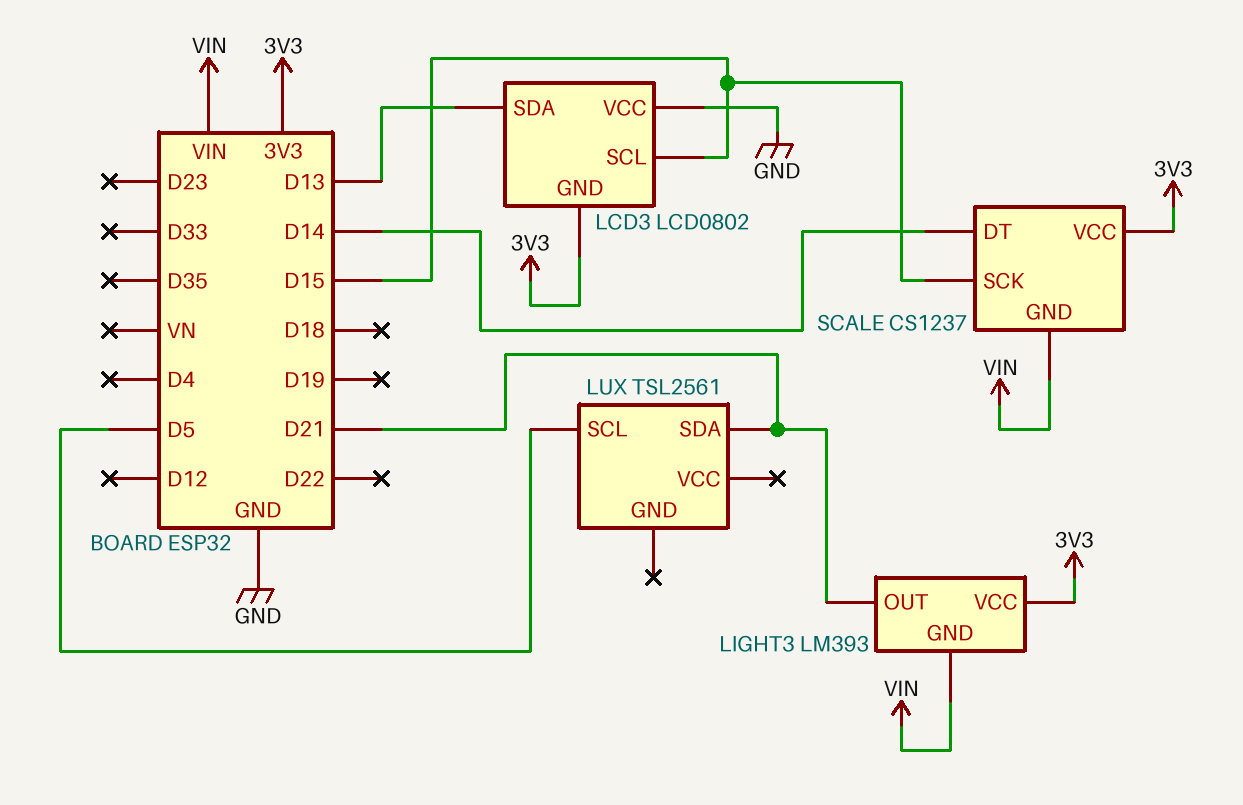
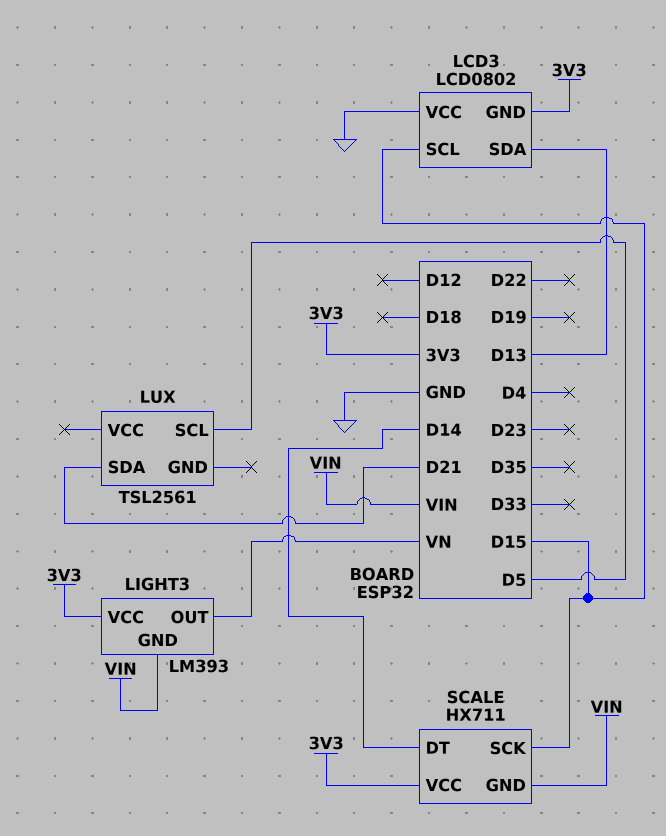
LIGHT3 pin OUT: D21 -> VN
SCALE: CS1237 -> HX711

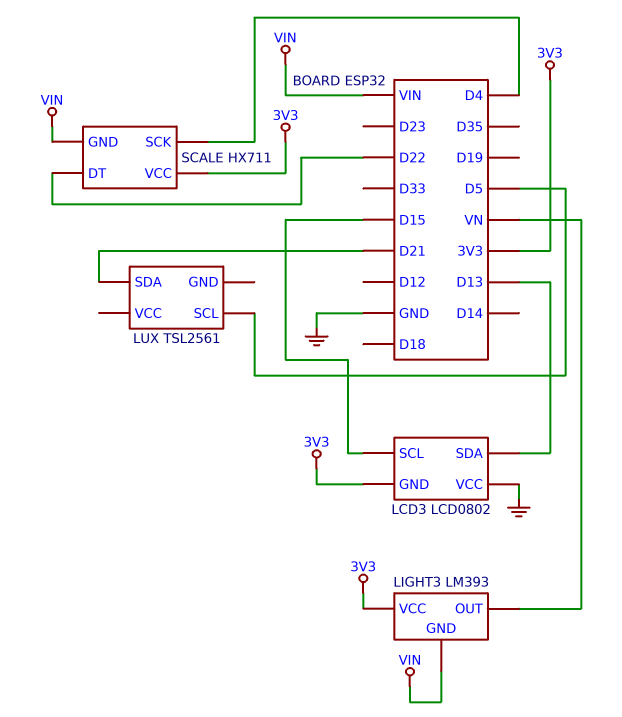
SCALE pin DT: D14 -> D22
SCALE pin SCK: D15 -> D4

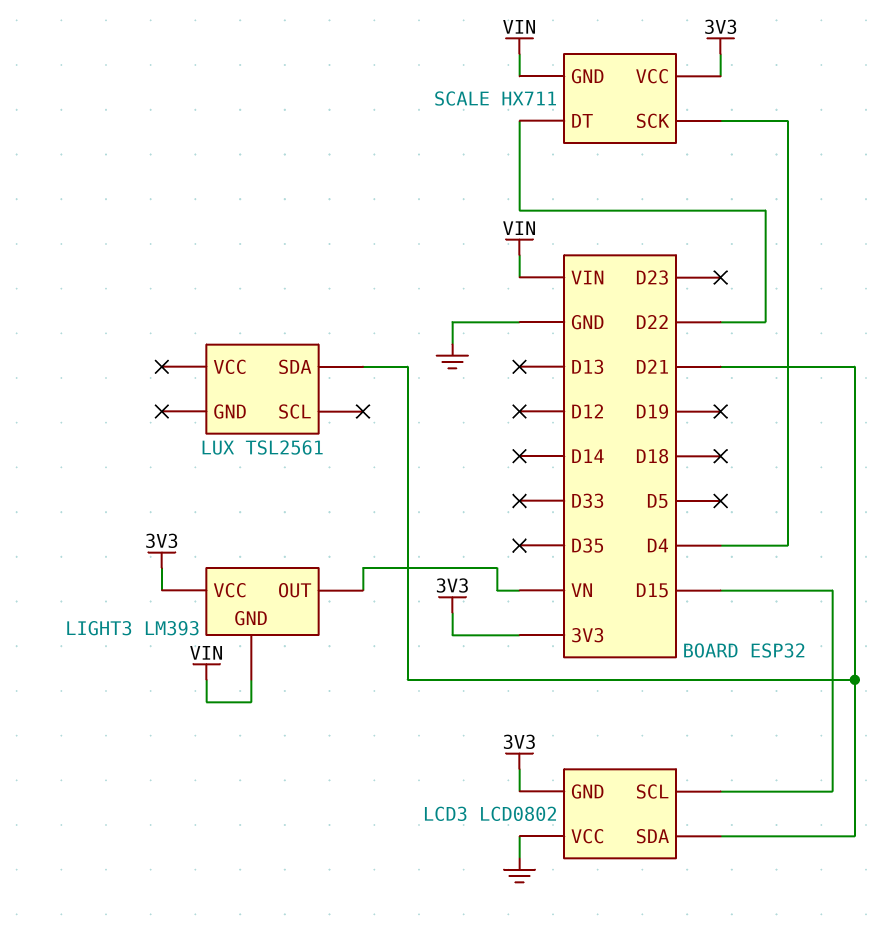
LCD3 pin SDA: D13 -> D21
LUX pin SCL: D5 -> none

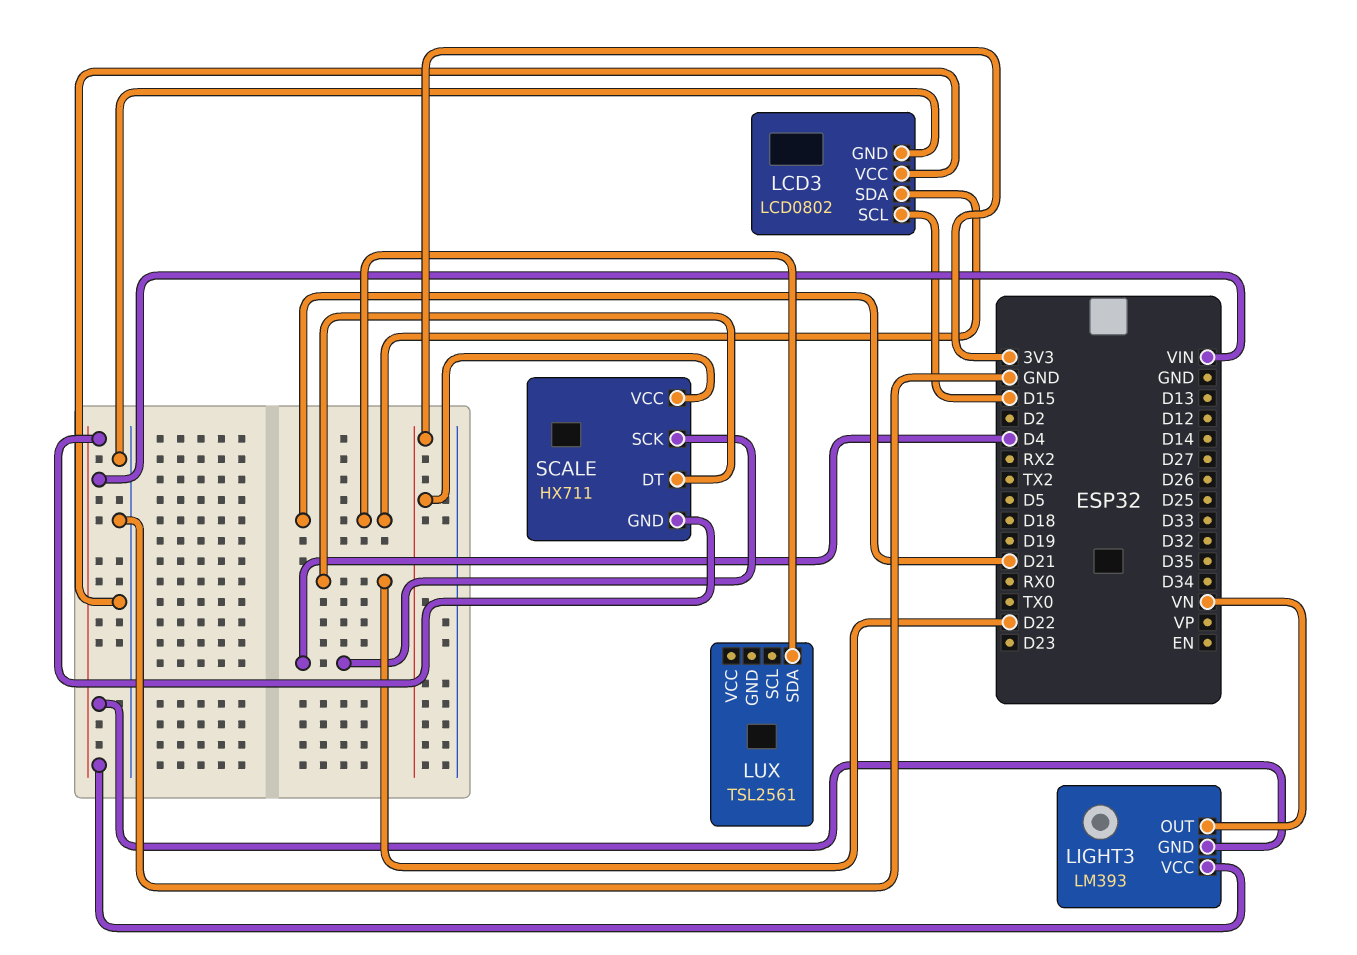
LCD3 pin GND: 3V3 -> GND
LIGHT3 pin VCC: 3V3 -> VIN

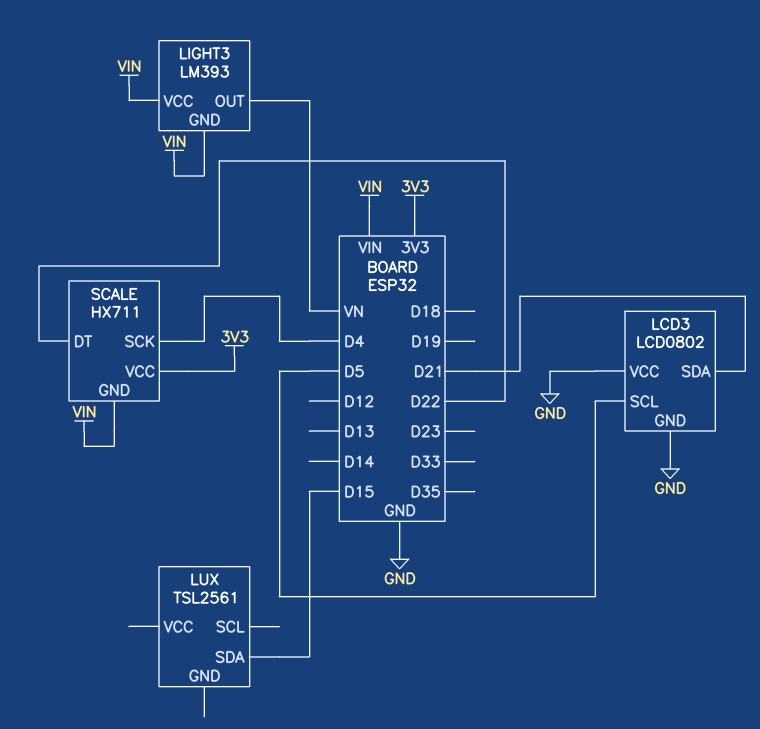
LCD3 pin SCL: D15 -> D5
LUX pin SDA: D21 -> D15

